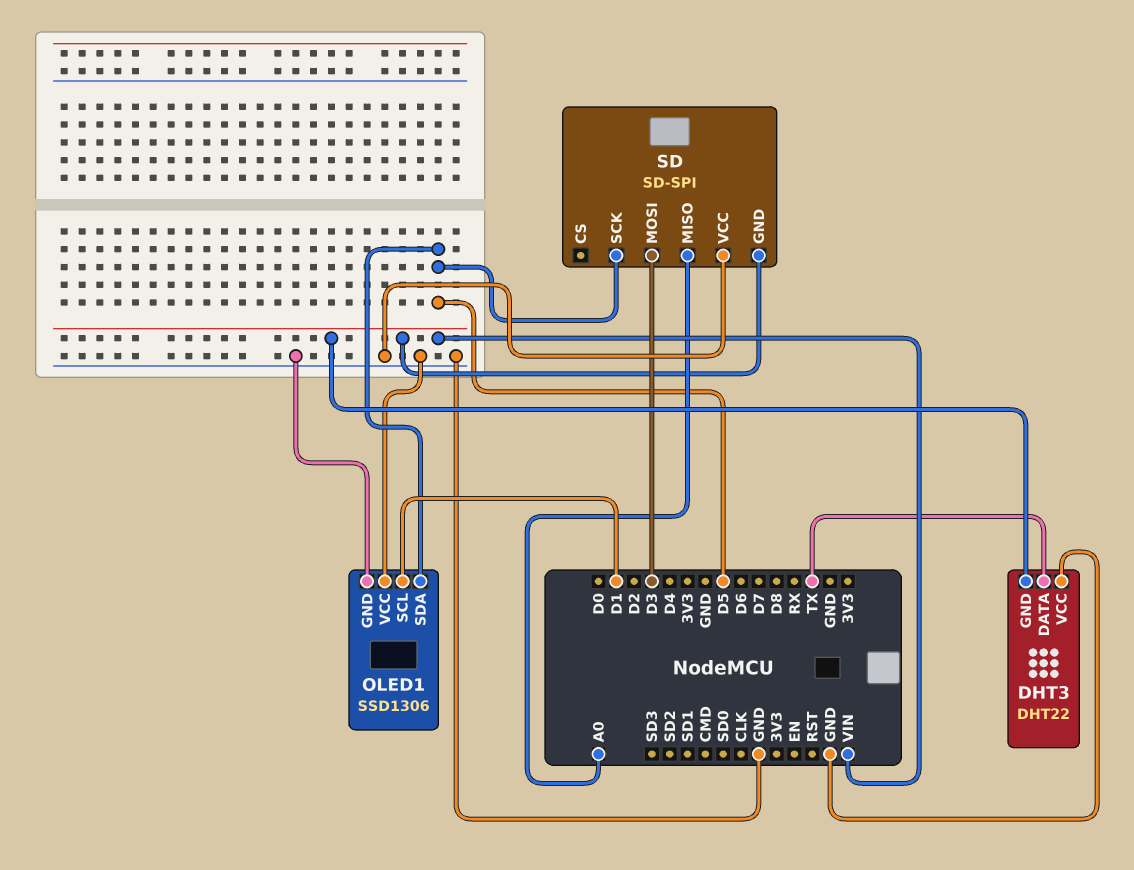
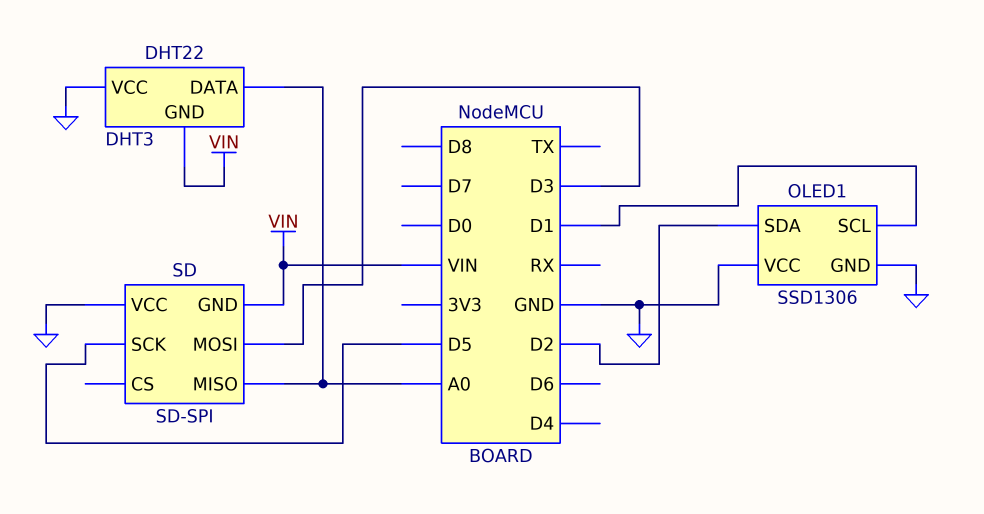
DHT3 pin DATA: TX -> A0
OLED1 pin SDA: D5 -> D2

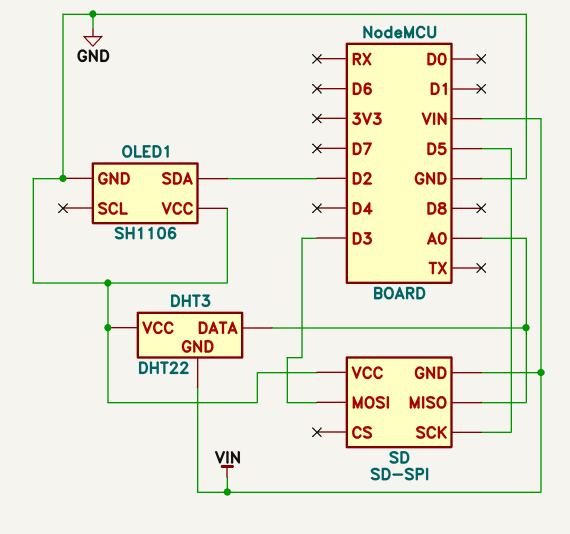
OLED1: SSD1306 -> SH1106
OLED1 pin SCL: D1 -> none

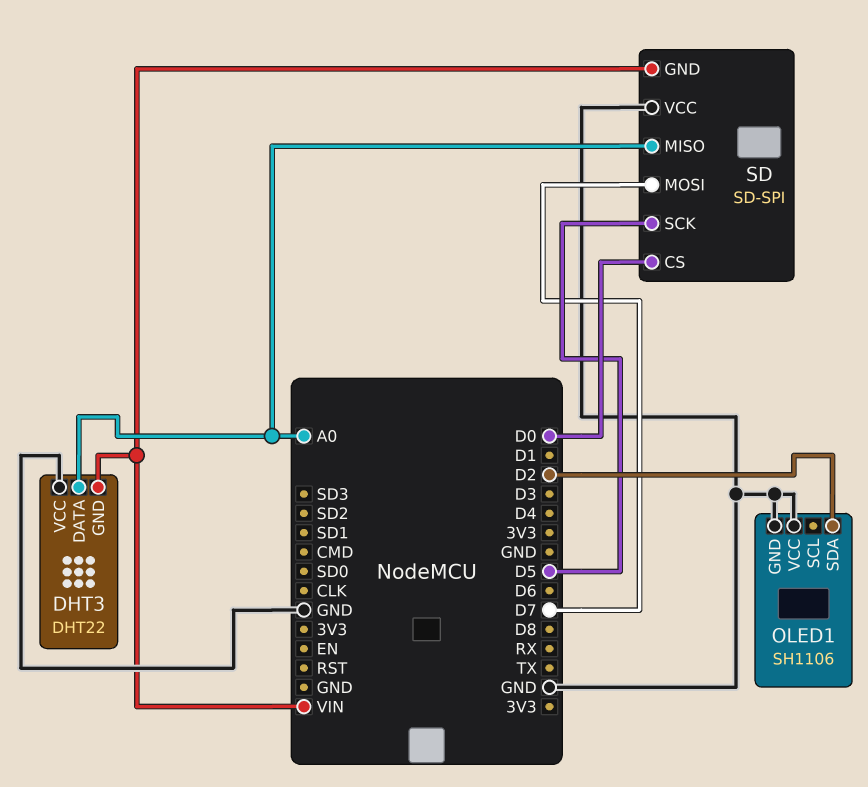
SD pin CS: none -> D0
SD pin MOSI: D3 -> D7

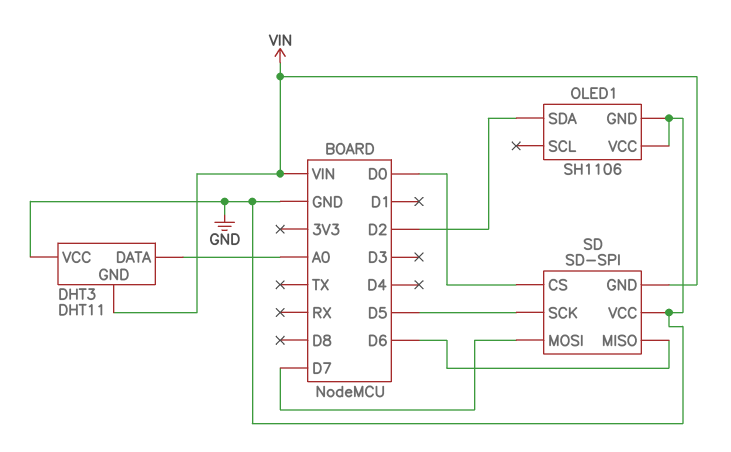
DHT3: DHT22 -> DHT11
SD pin MISO: A0 -> D6

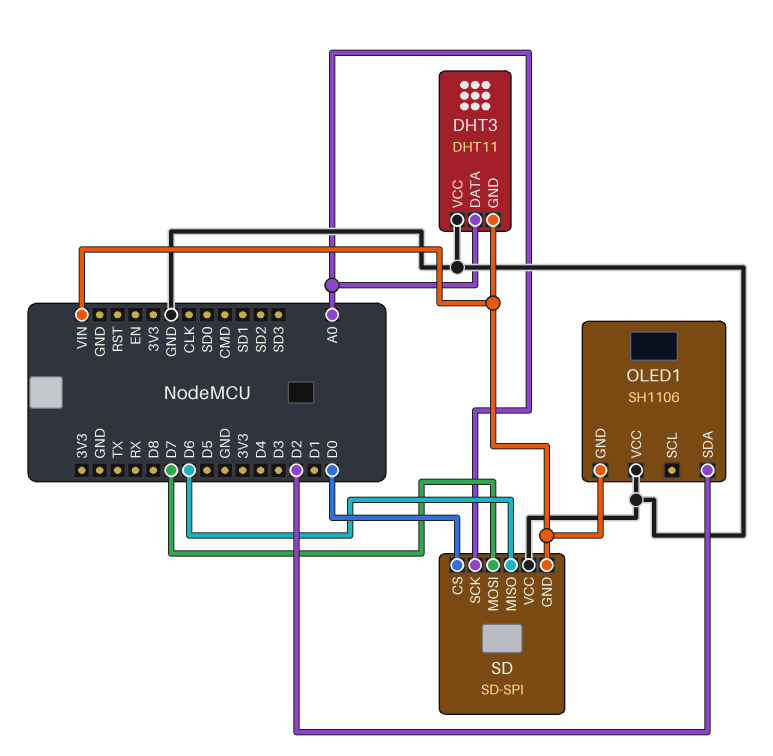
OLED1 pin GND: GND -> VIN
SD pin SCK: D5 -> A0

